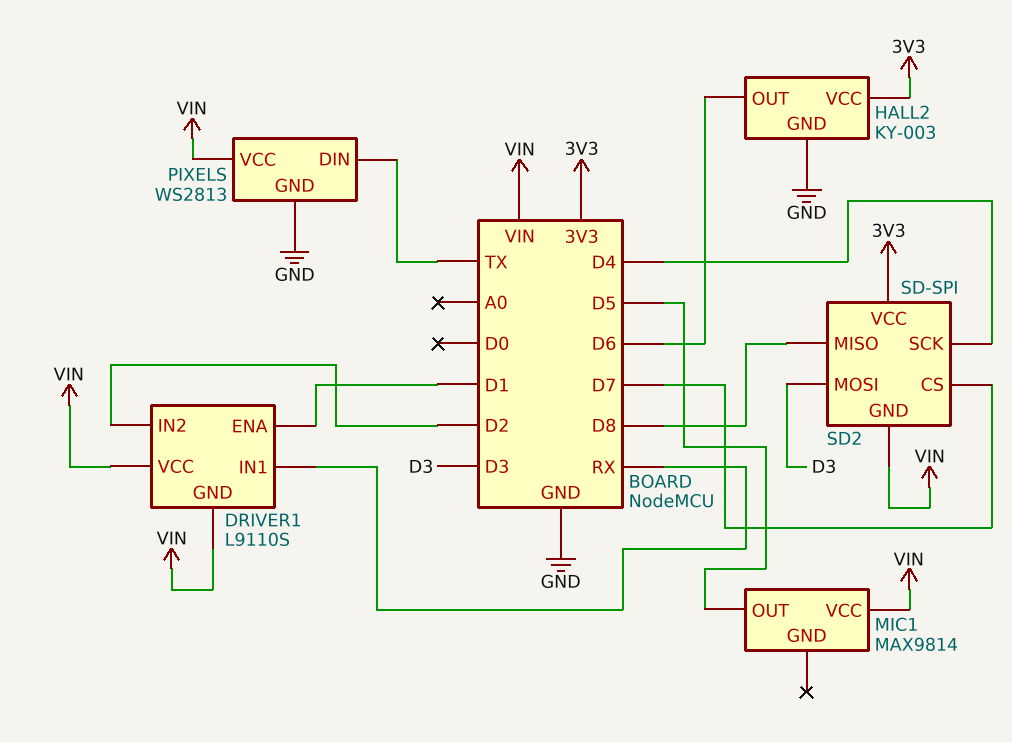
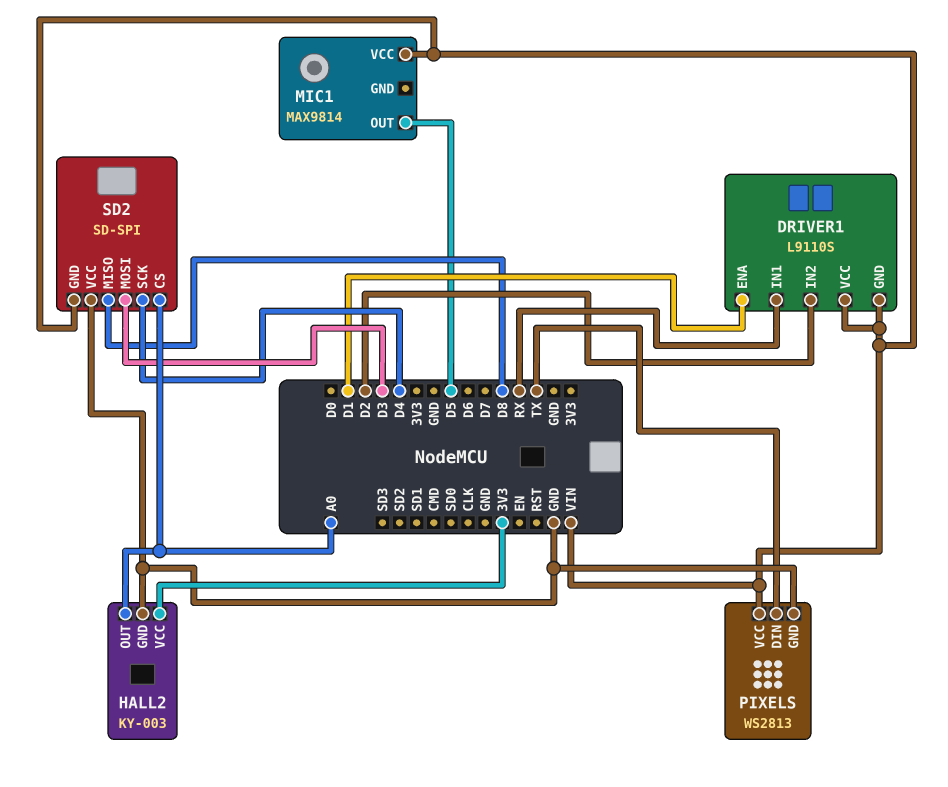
HALL2 pin OUT: D6 -> A0
SD2 pin CS: D7 -> A0
SD2 pin VCC: 3V3 -> GND

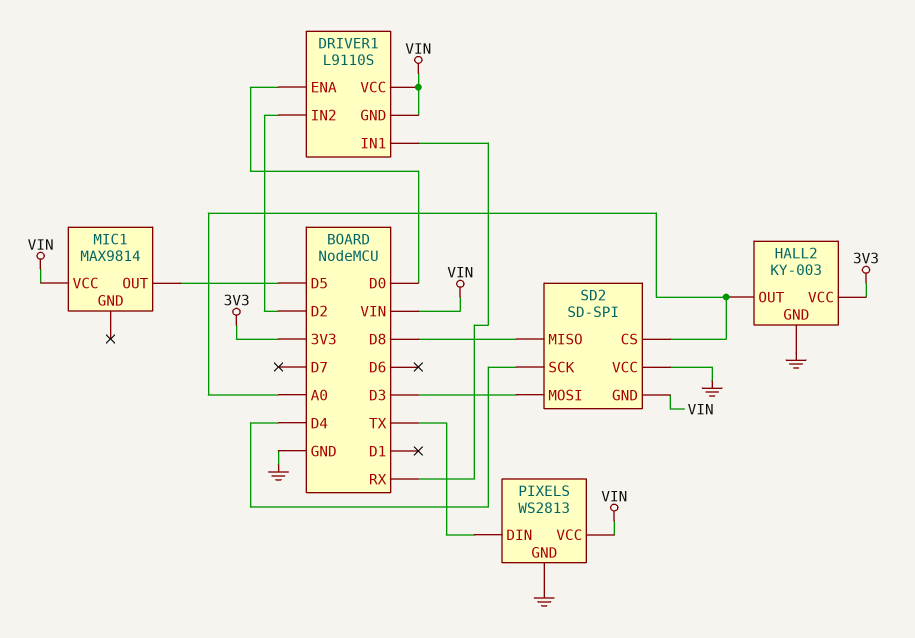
DRIVER1 pin ENA: D1 -> D0

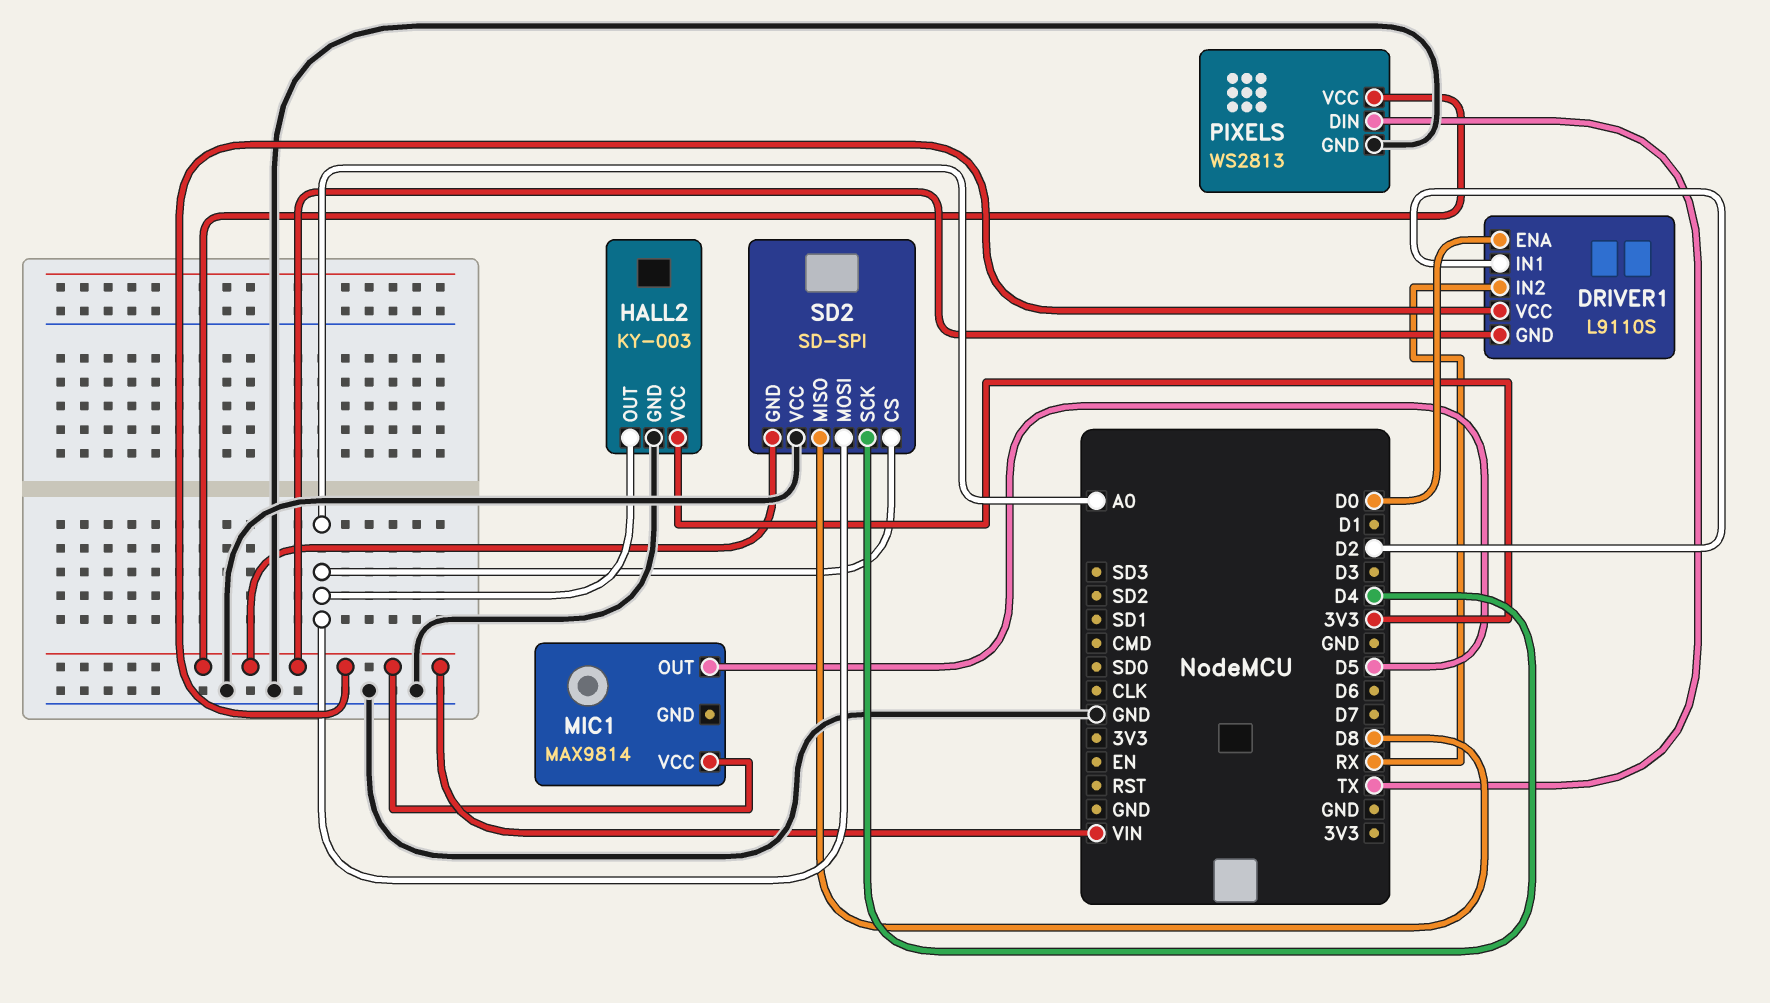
DRIVER1 pin IN1: RX -> D2
DRIVER1 pin IN2: D2 -> RX
SD2 pin MOSI: D3 -> A0

